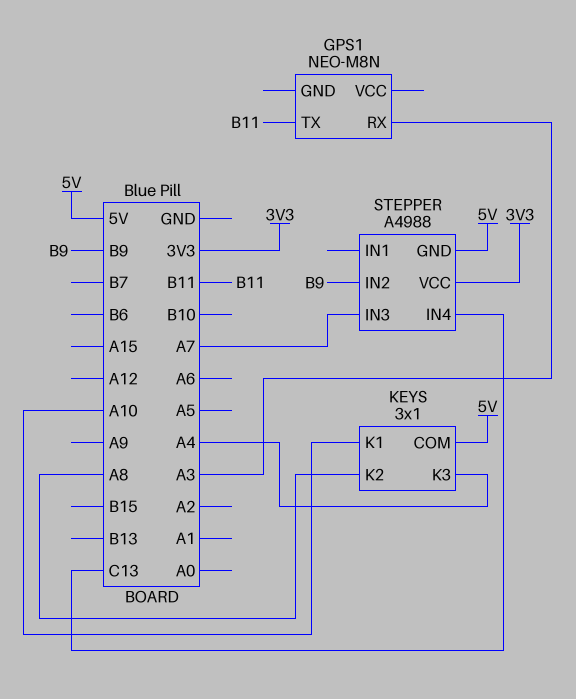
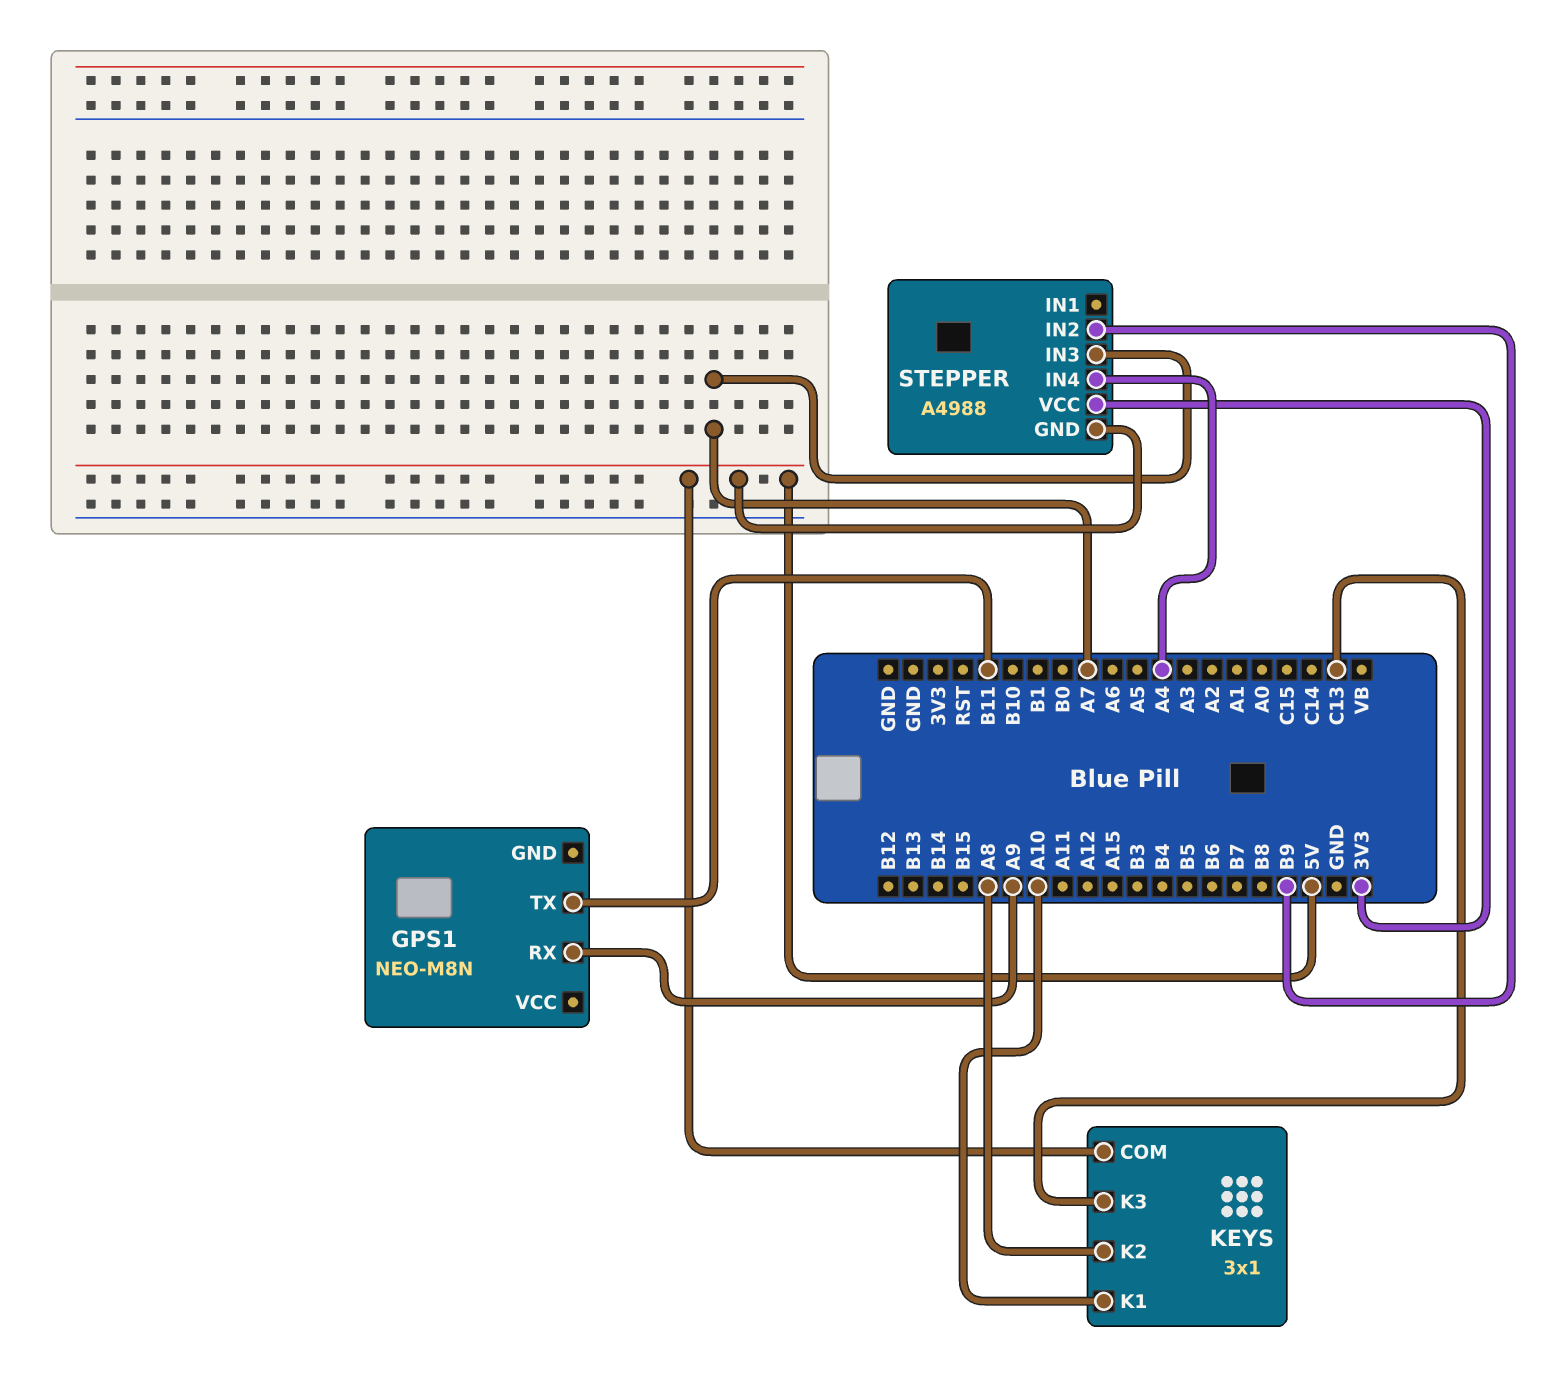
GPS1 pin RX: A3 -> A9
KEYS pin K3: A4 -> C13
STEPPER pin IN4: C13 -> A4

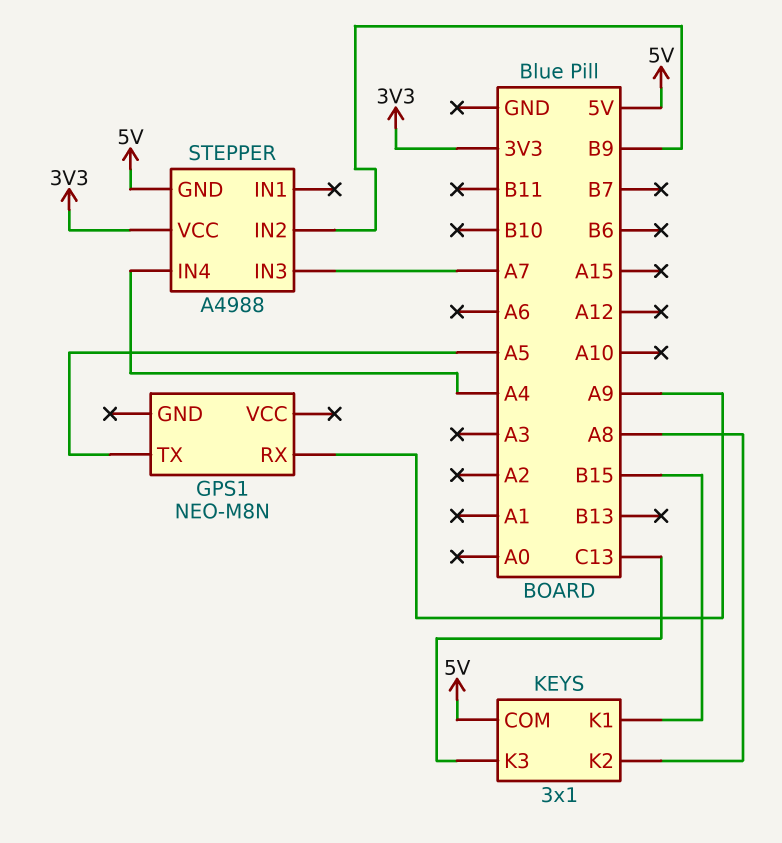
GPS1 pin TX: B11 -> A5
KEYS pin K1: A10 -> B15

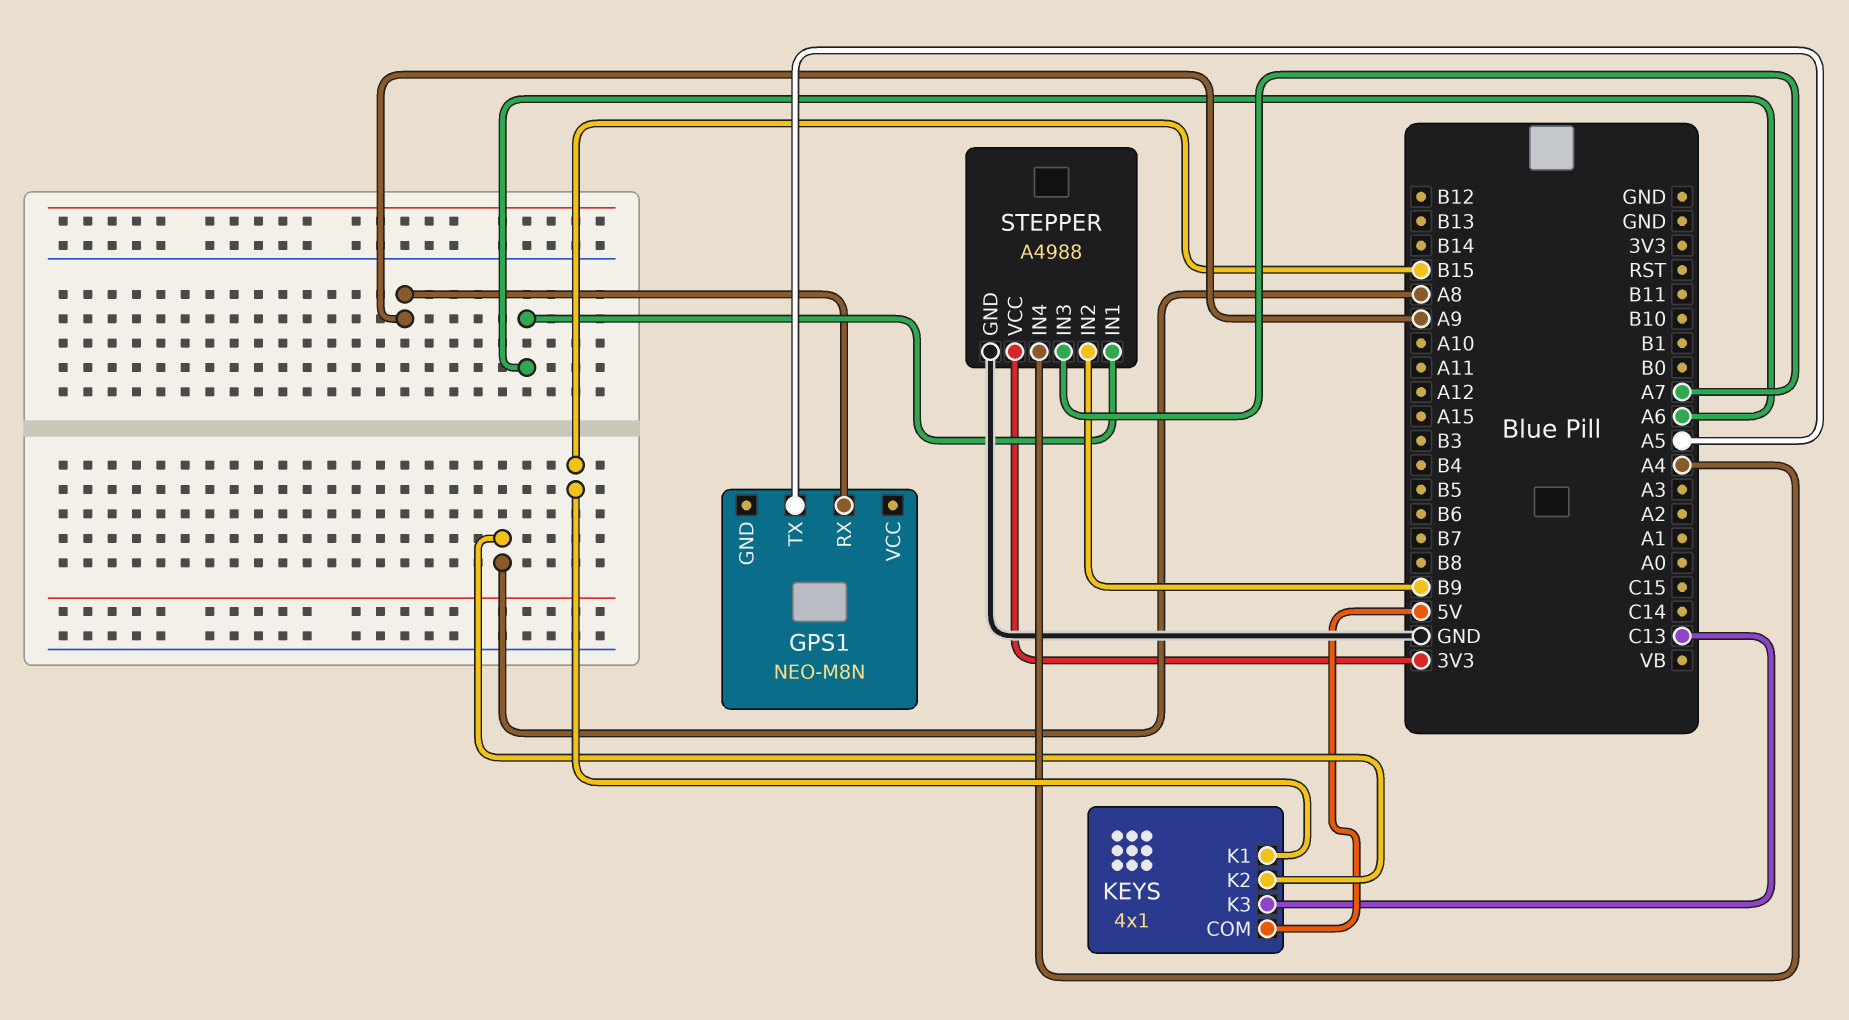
KEYS: 3x1 -> 4x1
STEPPER pin GND: 5V -> GND
STEPPER pin IN1: none -> A6

